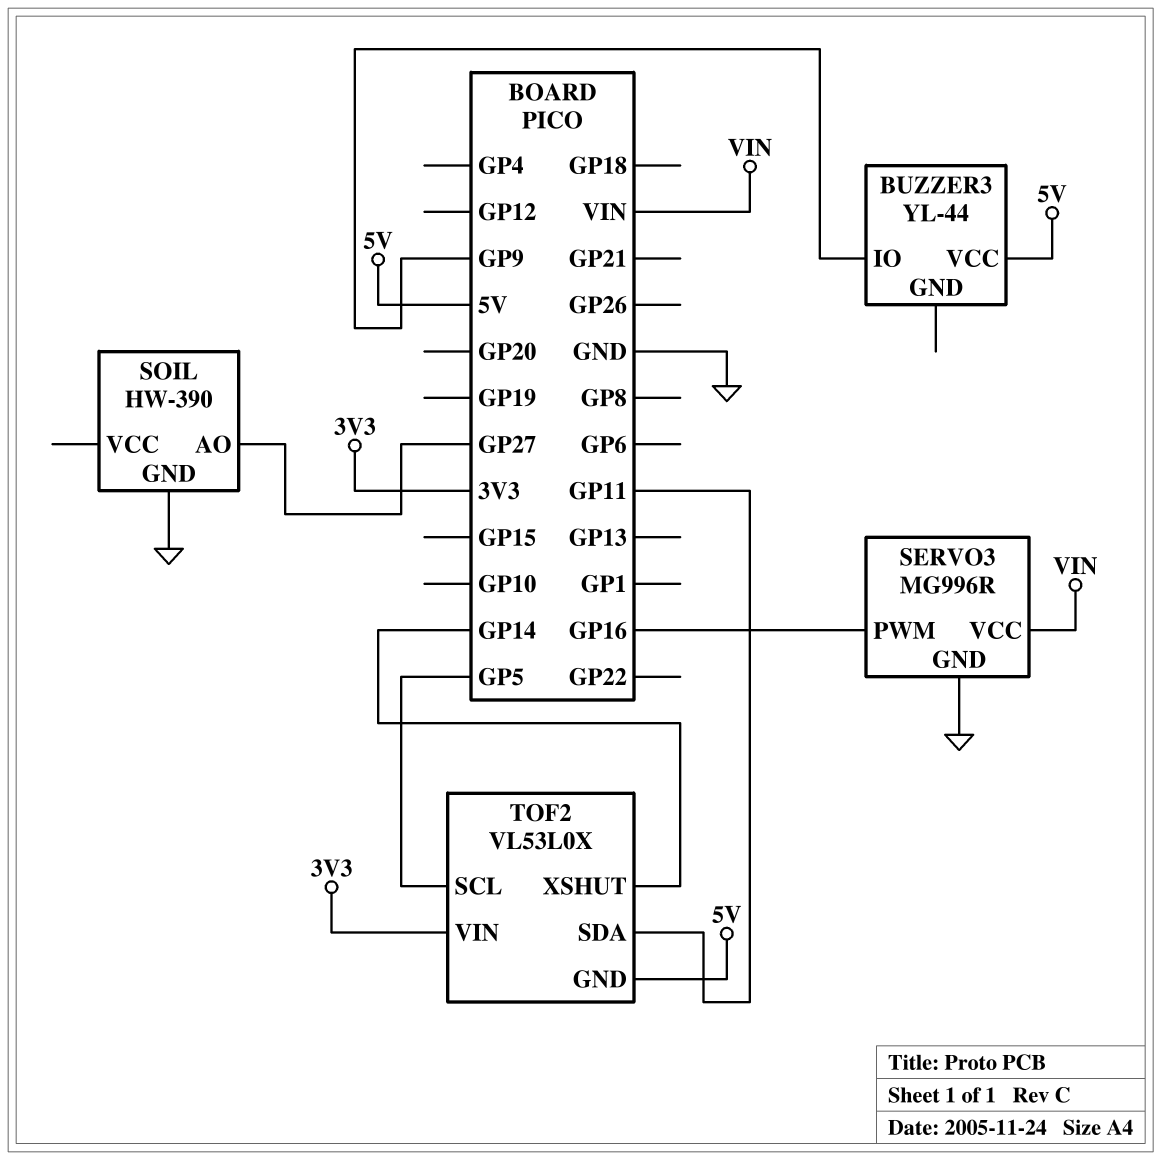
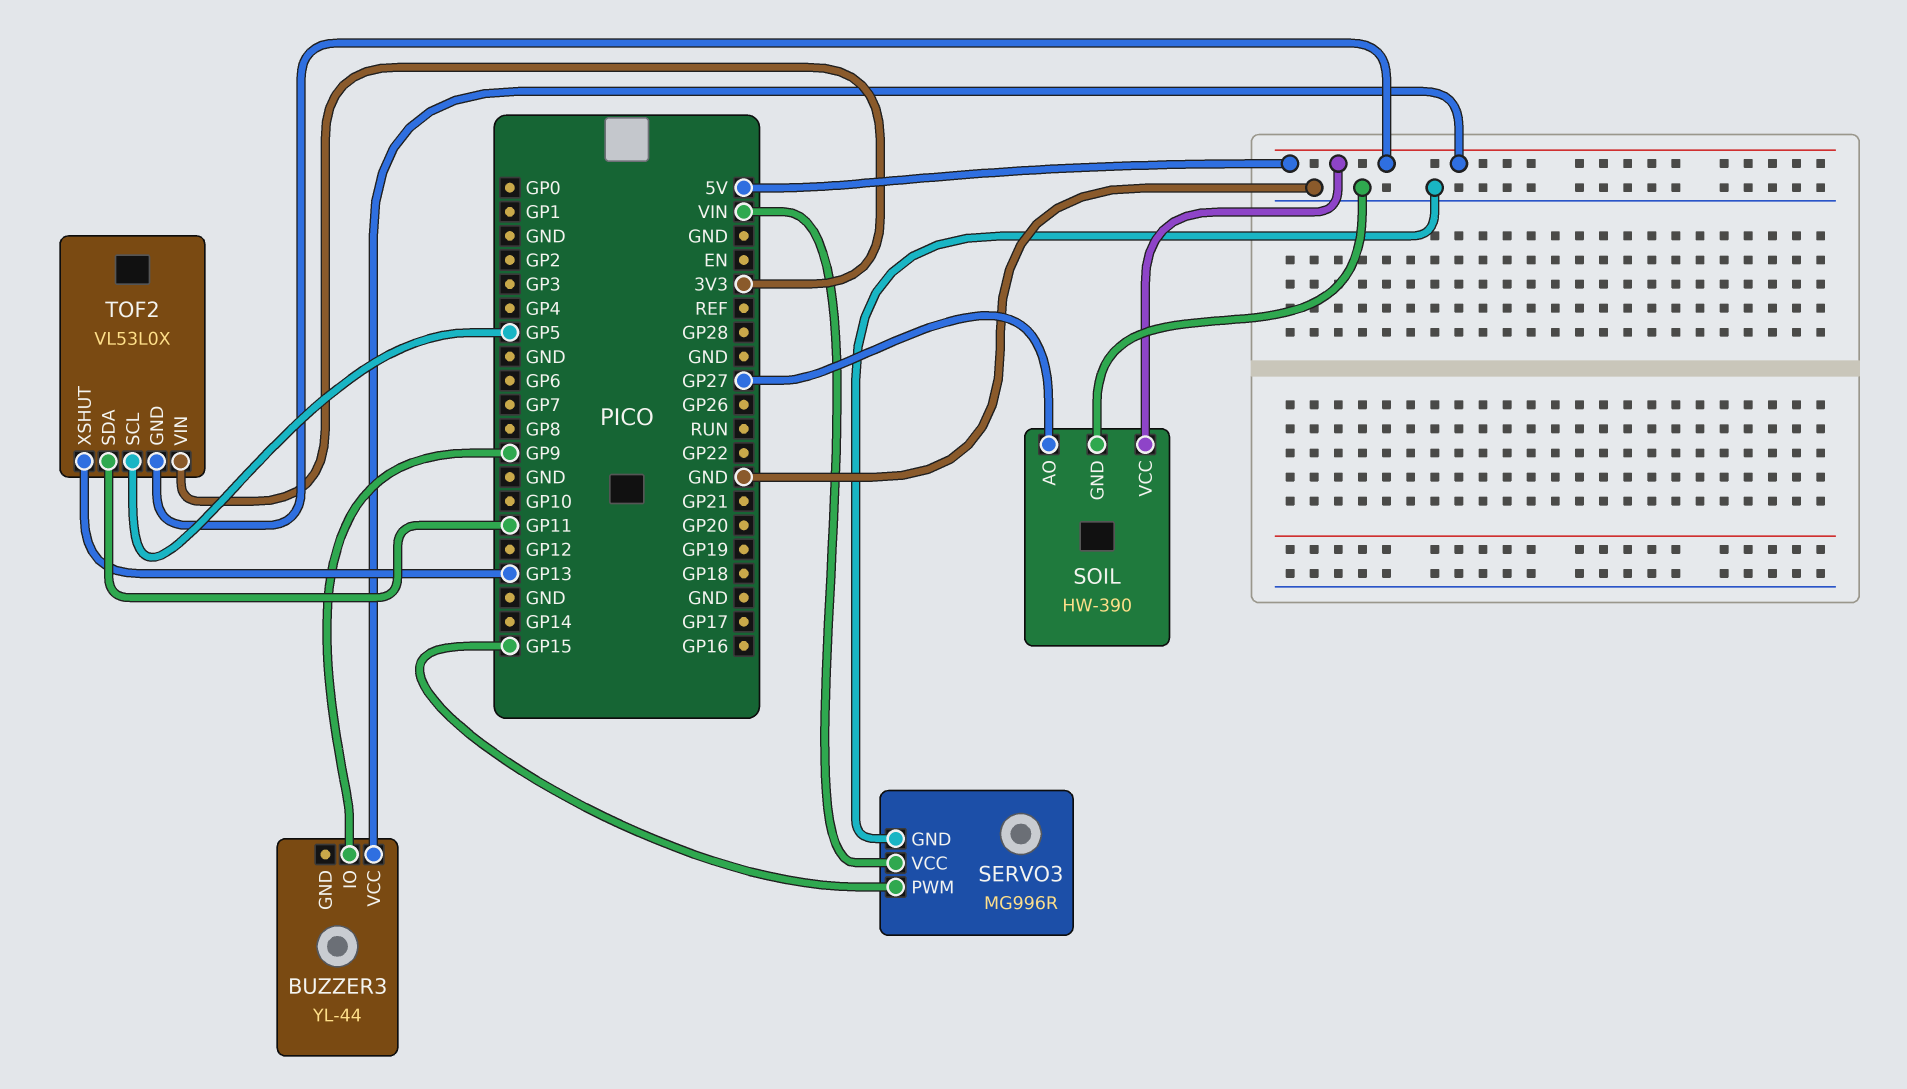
SERVO3 pin PWM: GP16 -> GP15
SOIL pin VCC: none -> 5V
TOF2 pin XSHUT: GP14 -> GP13

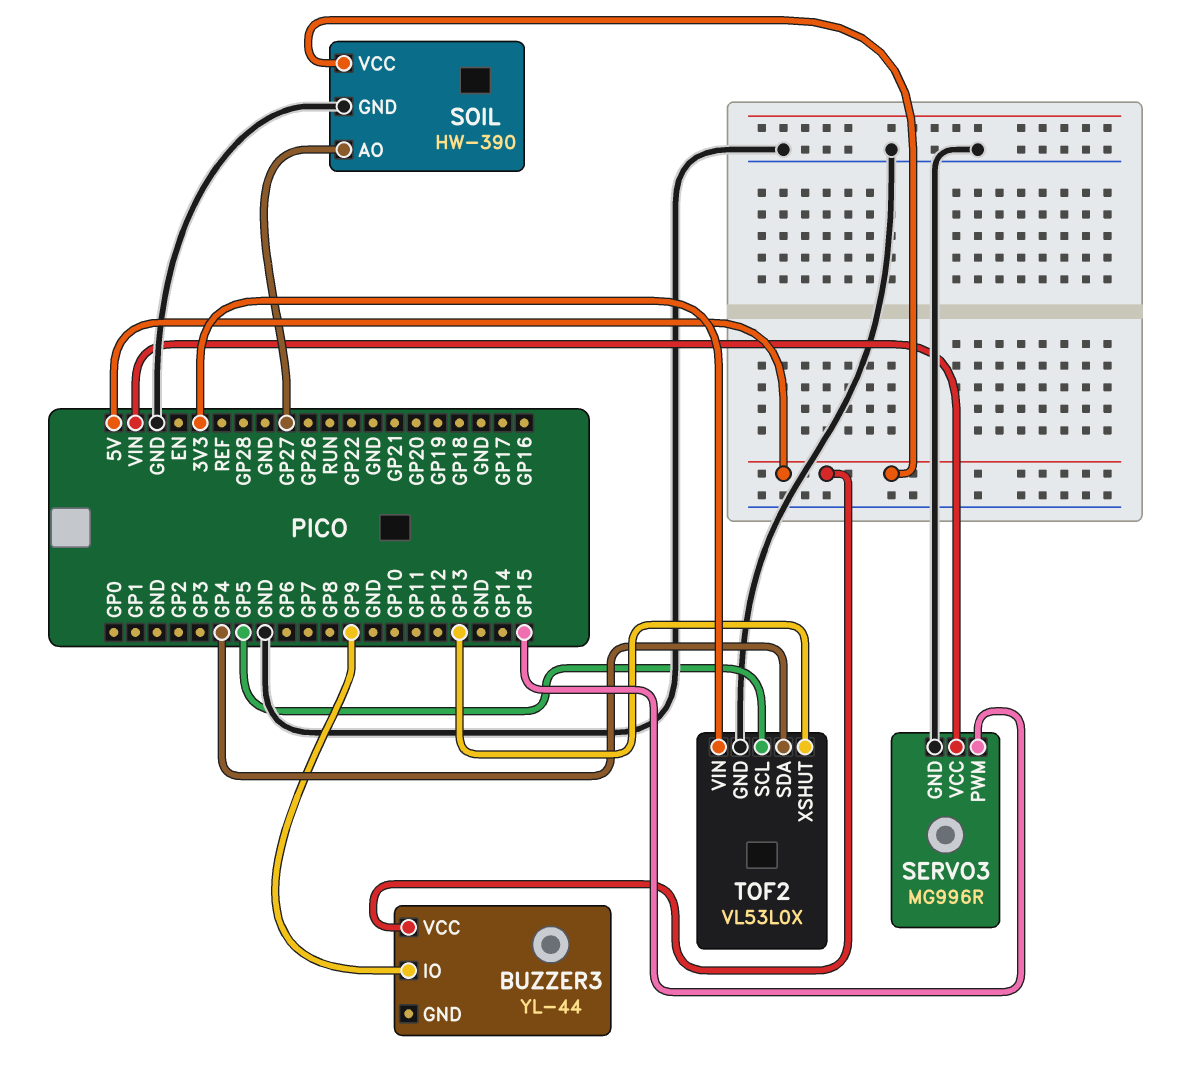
TOF2 pin GND: 5V -> GND
TOF2 pin SDA: GP11 -> GP4

